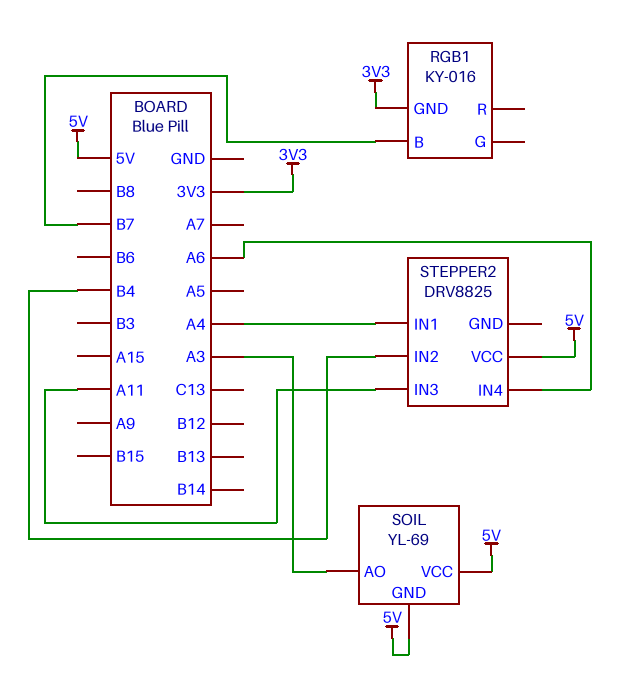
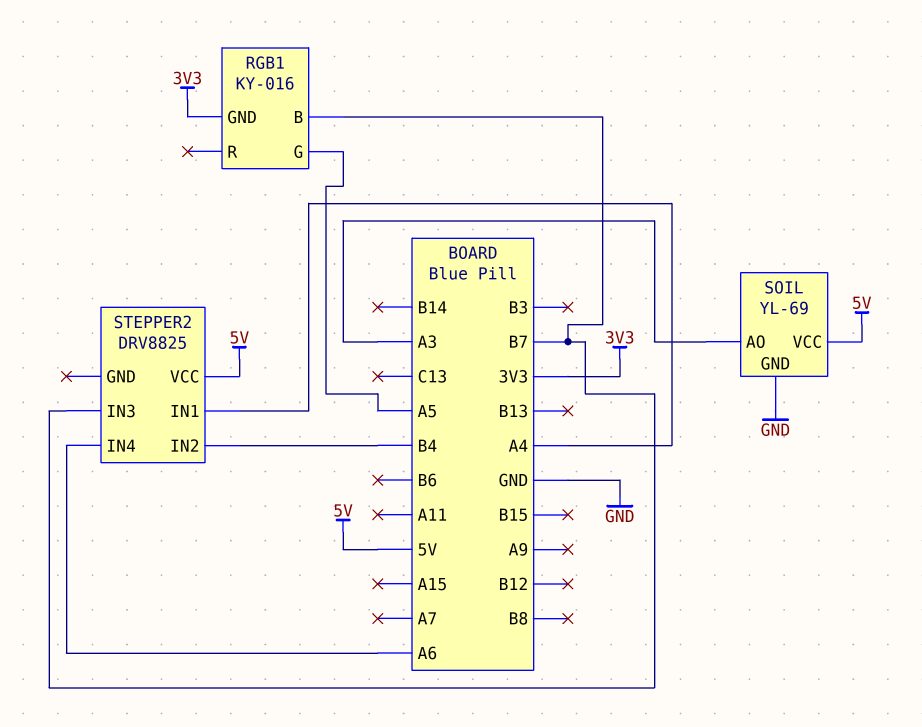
RGB1 pin G: none -> A5
SOIL pin GND: 5V -> GND
STEPPER2 pin IN3: A11 -> B7

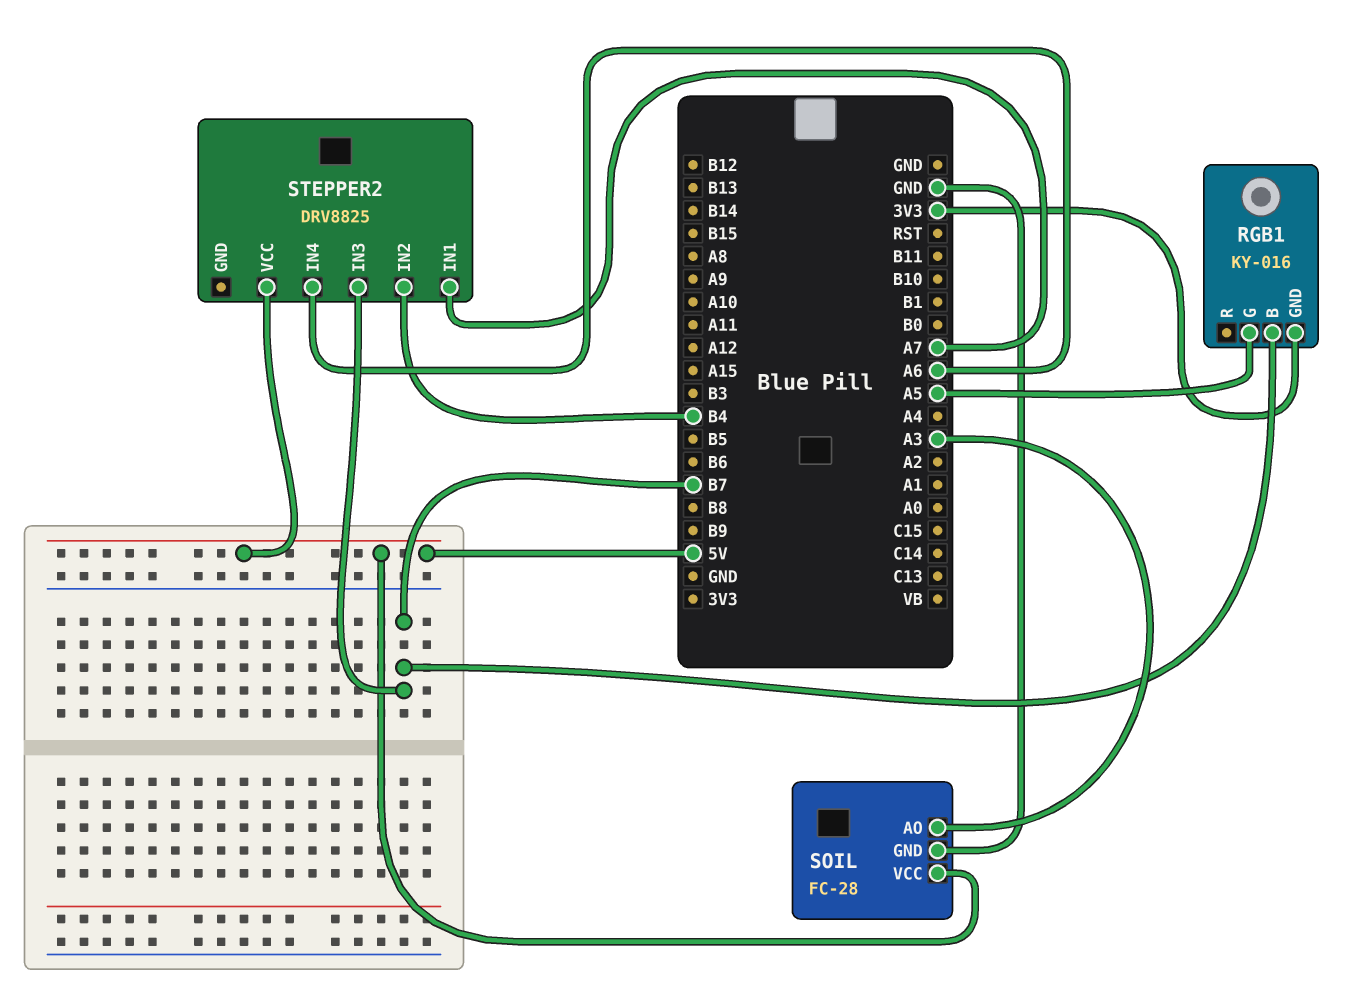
SOIL: YL-69 -> FC-28
STEPPER2 pin IN1: A4 -> A7

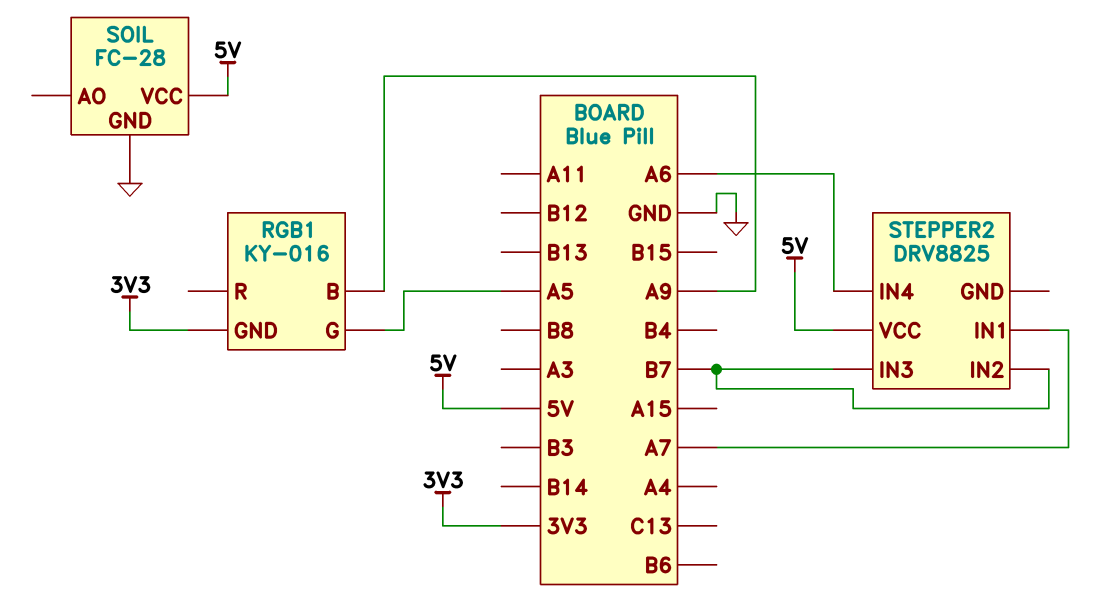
RGB1 pin B: B7 -> A9
SOIL pin AO: A3 -> none
STEPPER2 pin IN2: B4 -> B7

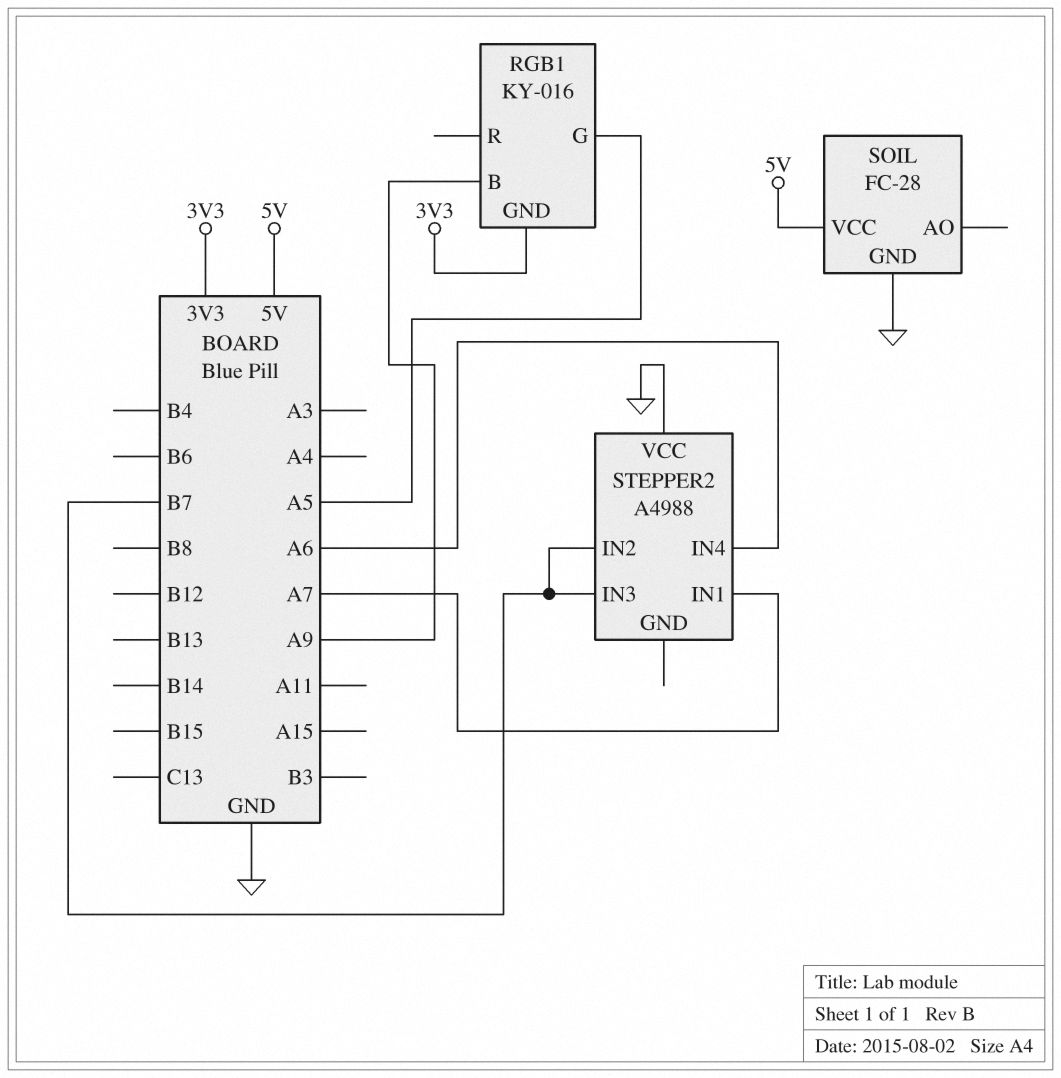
STEPPER2: DRV8825 -> A4988
STEPPER2 pin VCC: 5V -> GND

